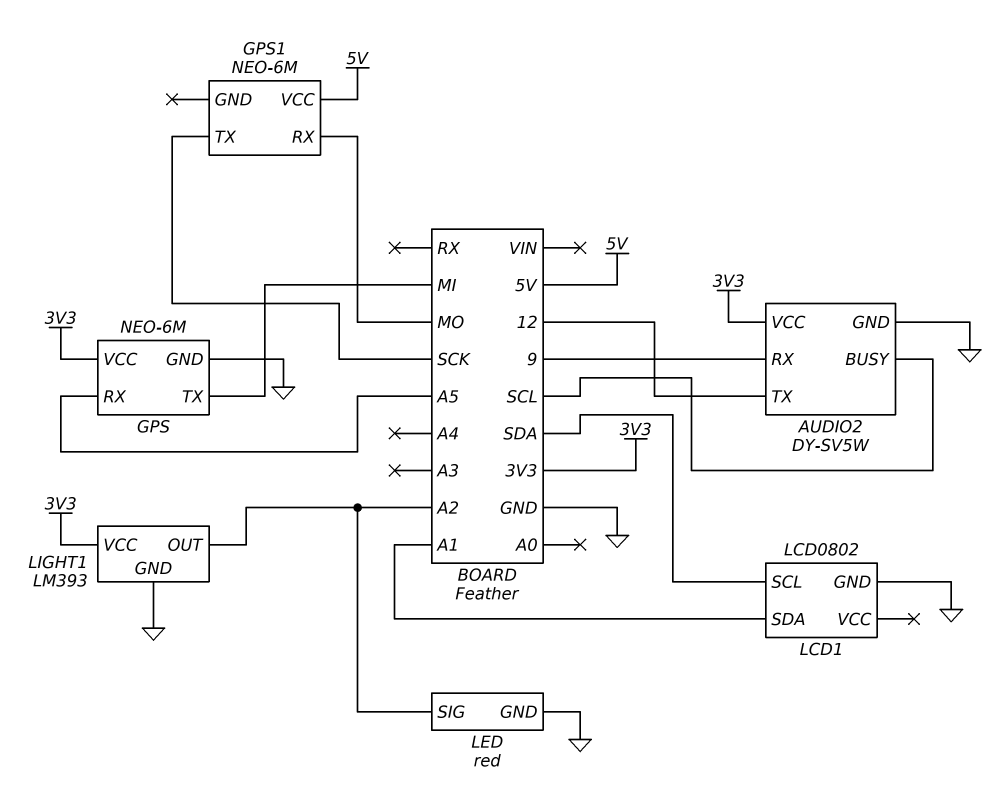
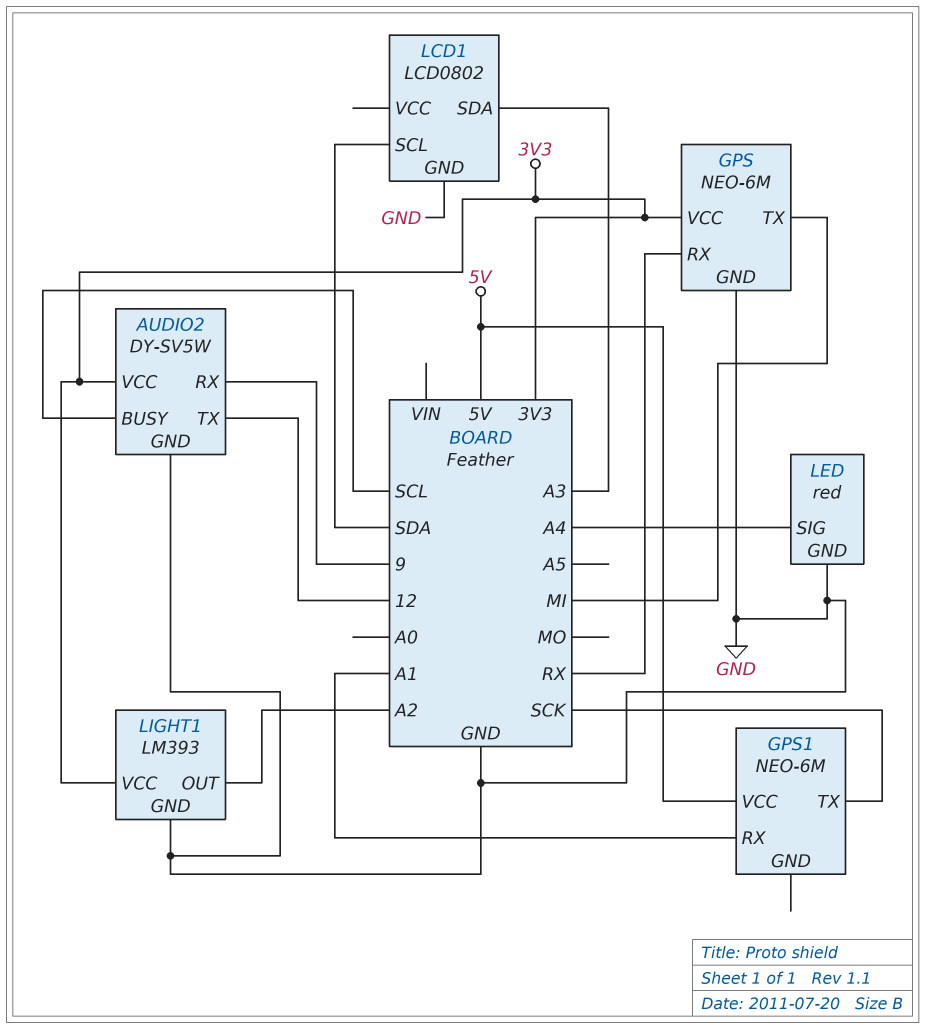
GPS pin RX: A5 -> RX
GPS1 pin RX: MO -> A1
LCD1 pin SDA: A1 -> A3
LED pin SIG: A2 -> A4

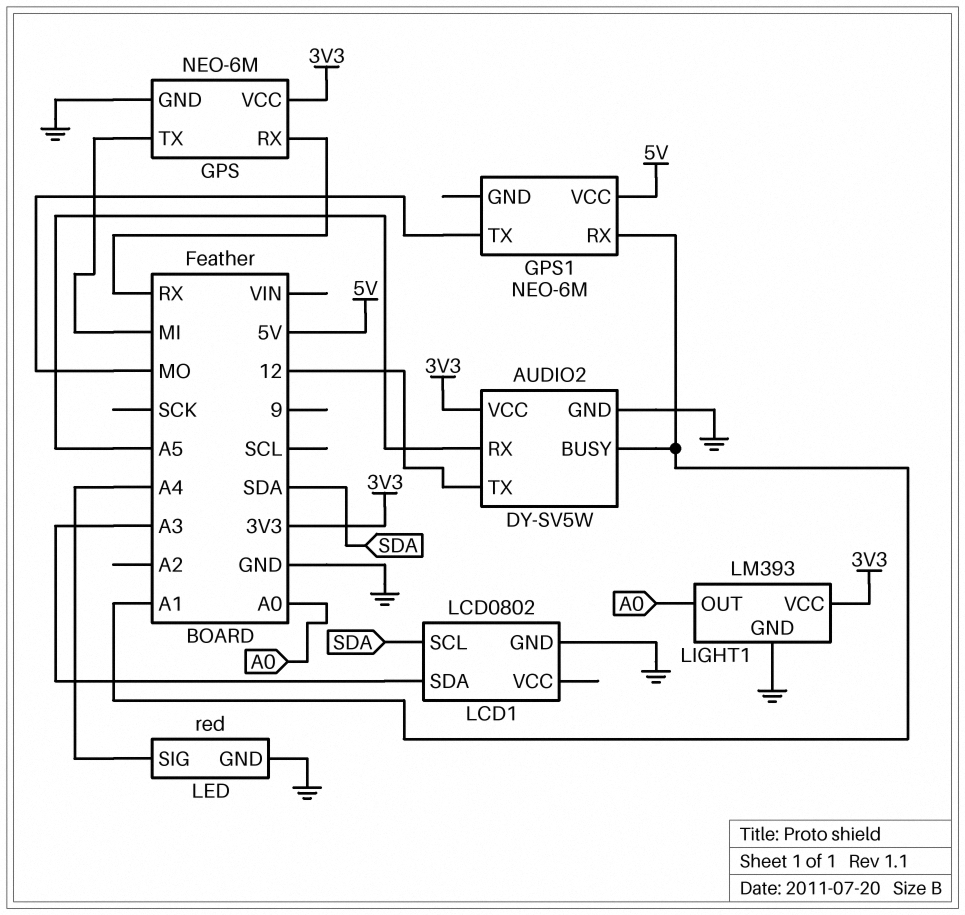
AUDIO2 pin BUSY: SCL -> A1
AUDIO2 pin RX: 9 -> A5
GPS1 pin TX: SCK -> MO
LIGHT1 pin OUT: A2 -> A0

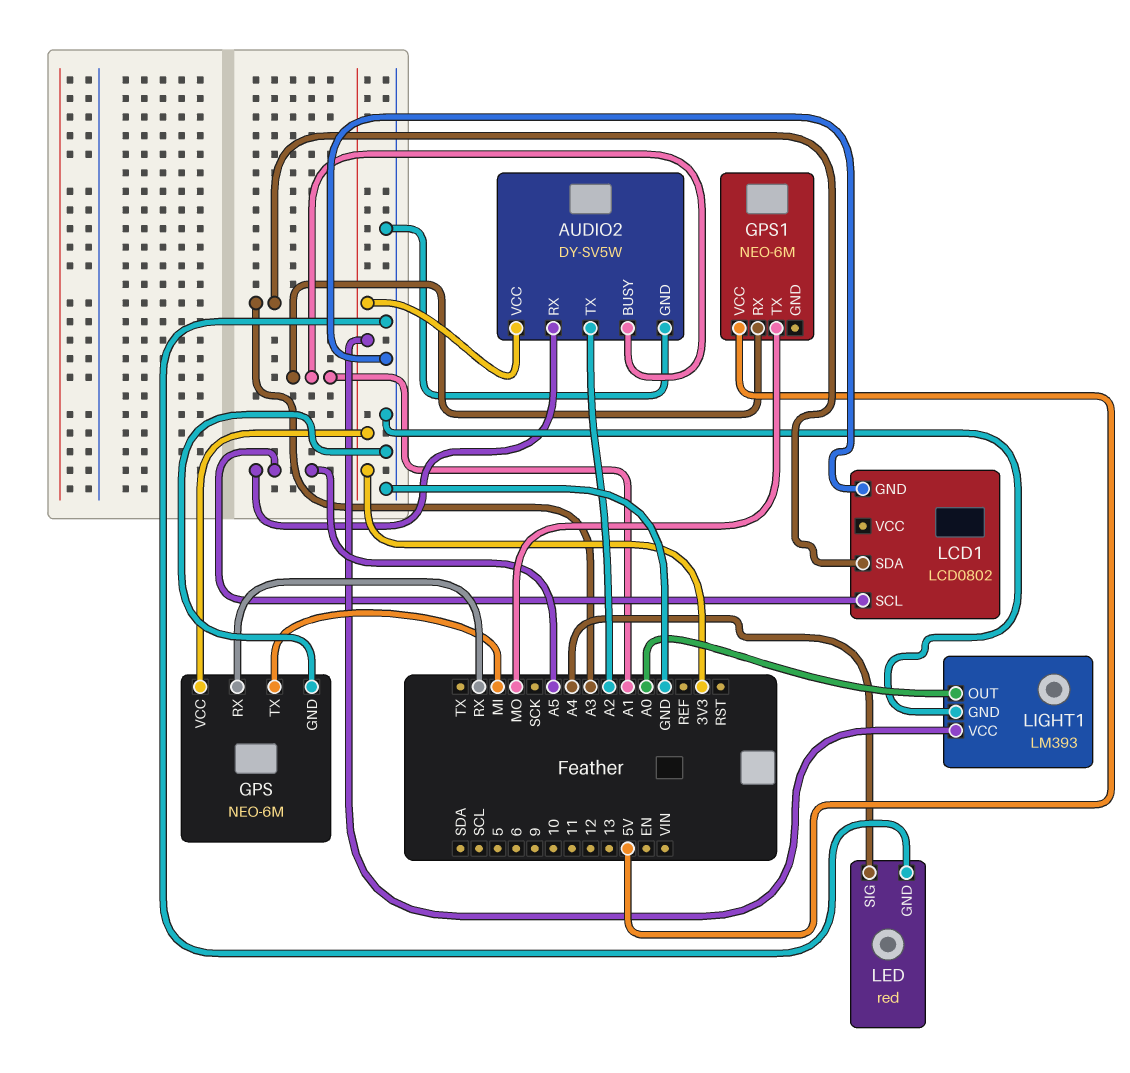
AUDIO2 pin TX: 12 -> A2
LCD1 pin SCL: SDA -> A5

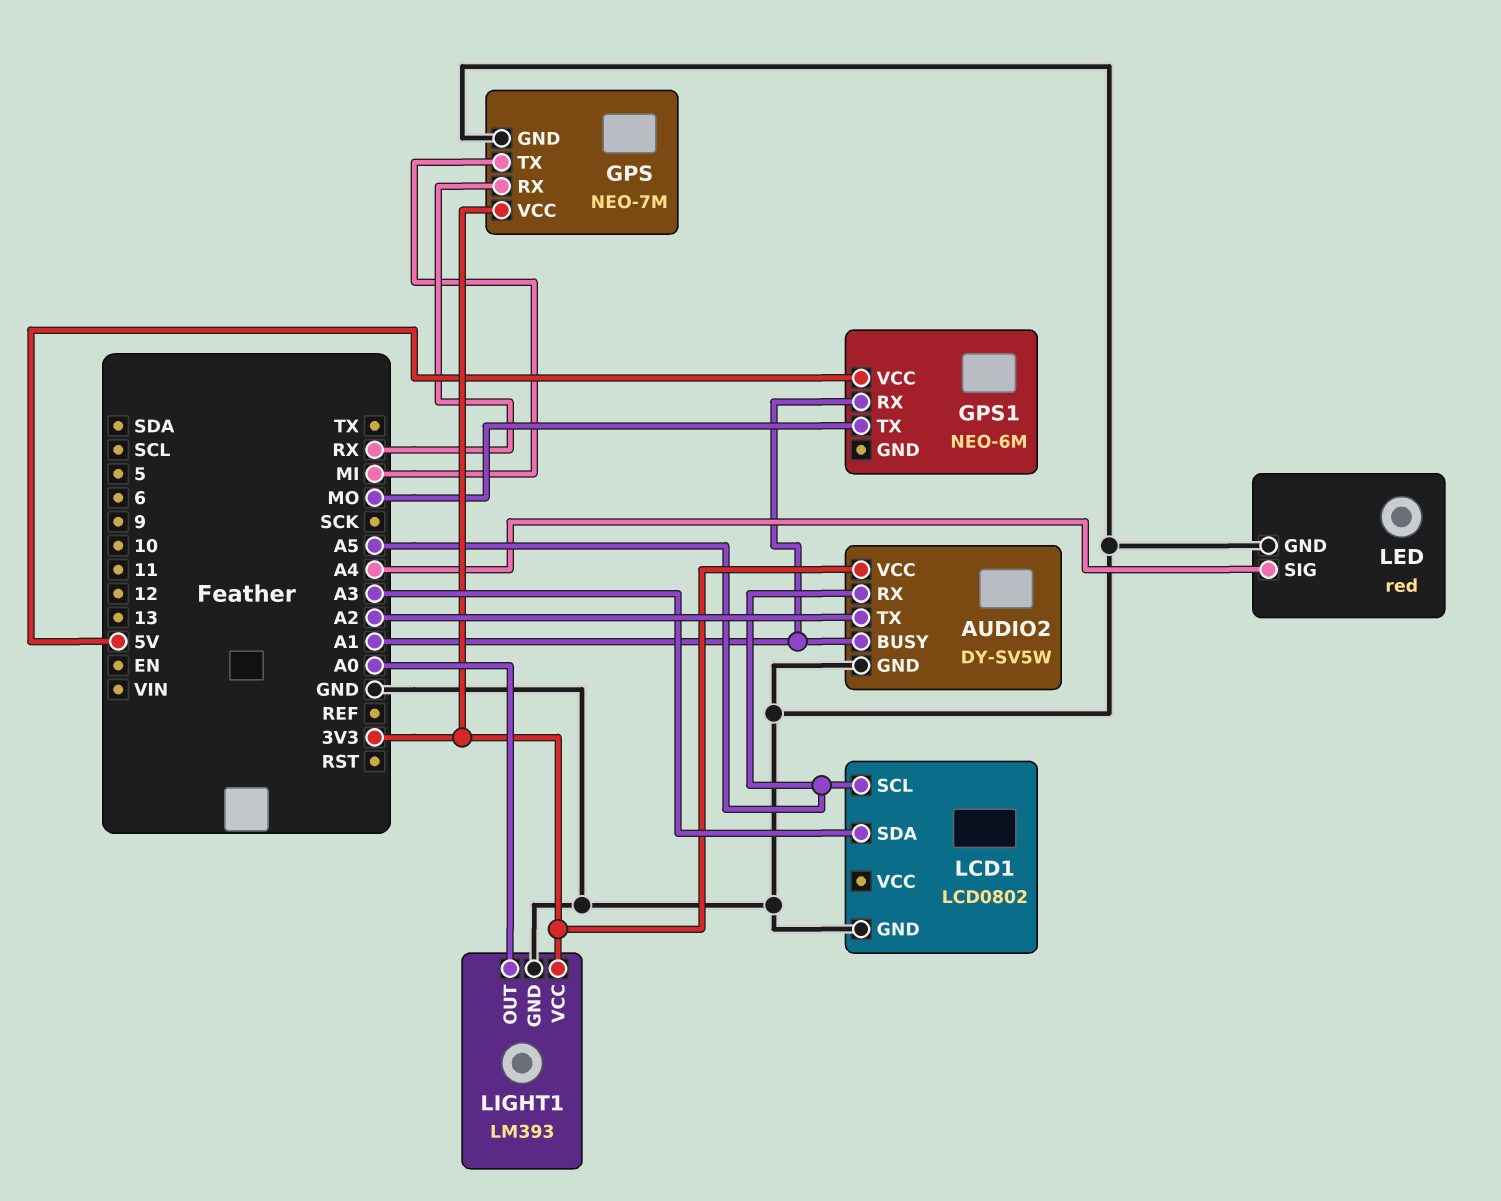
GPS: NEO-6M -> NEO-7M

